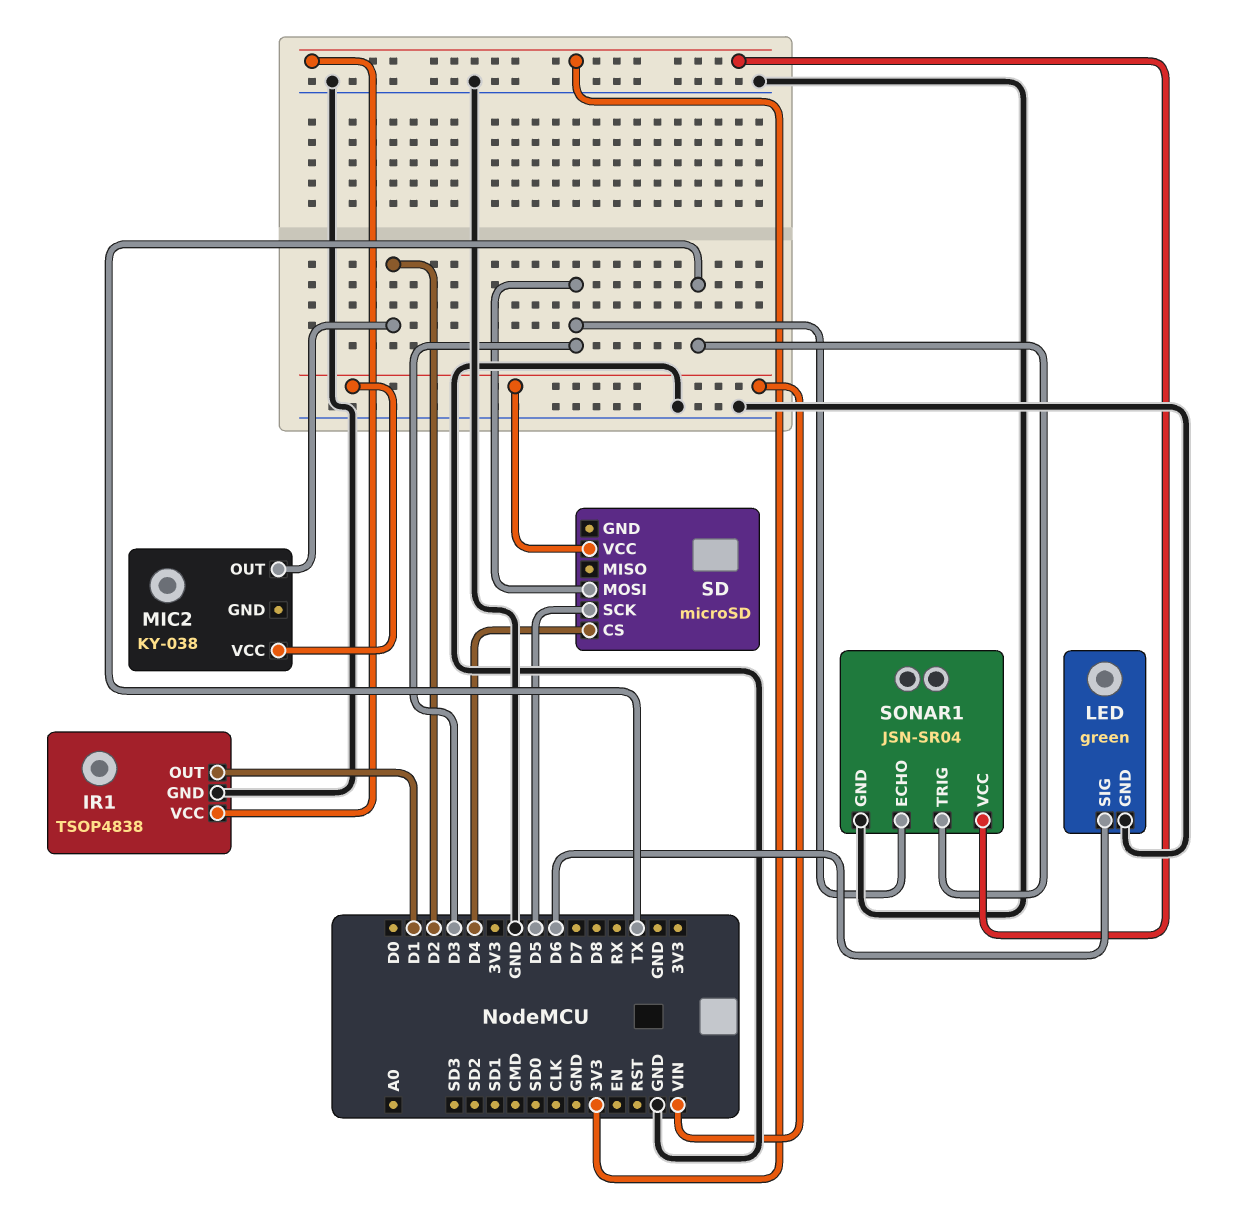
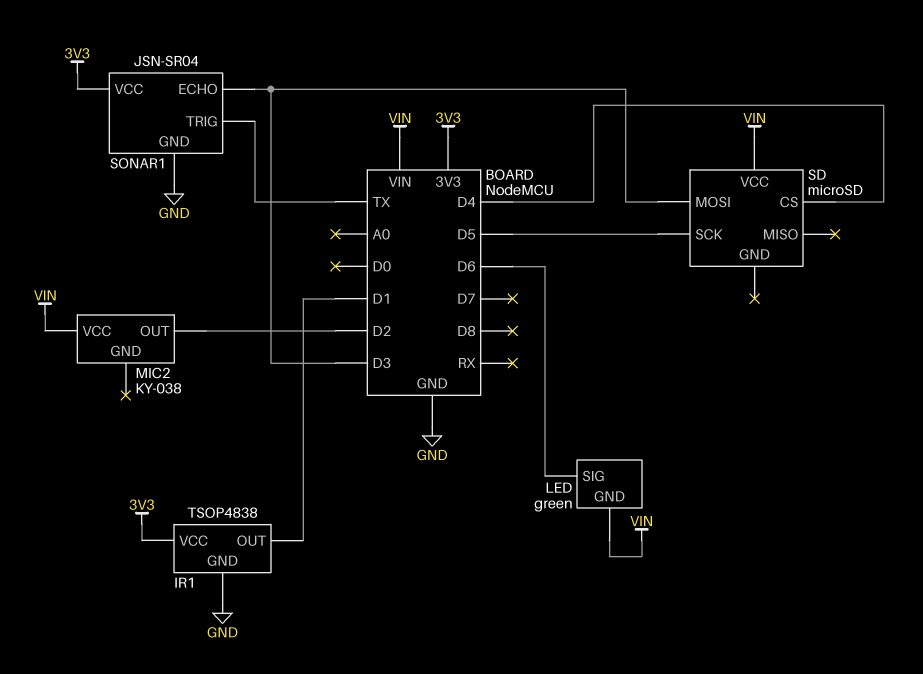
LED pin GND: GND -> VIN

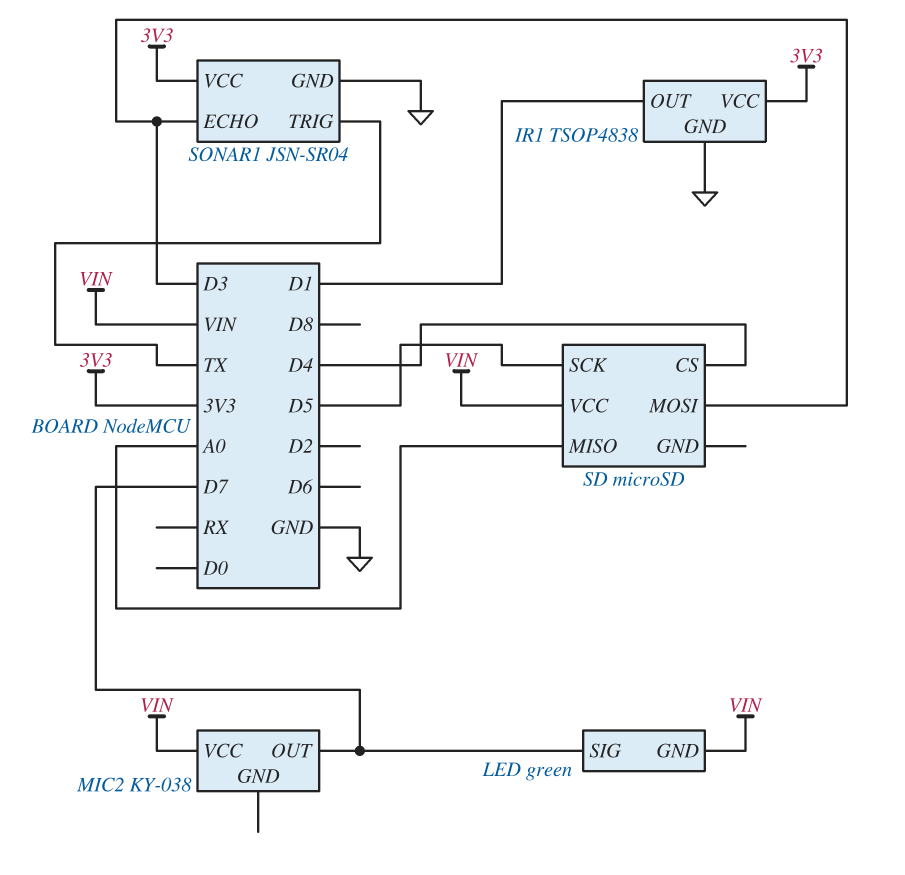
LED pin SIG: D6 -> D7
MIC2 pin OUT: D2 -> D7
SD pin MISO: none -> A0

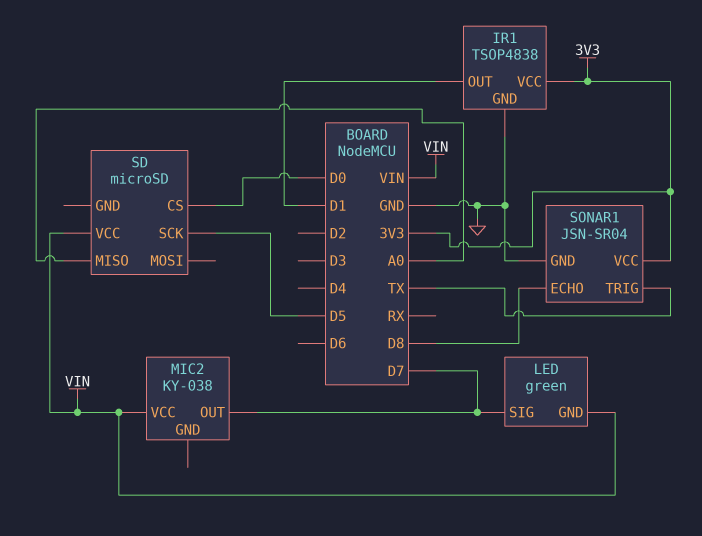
SD pin CS: D4 -> D0
SD pin MOSI: D3 -> none
SONAR1 pin ECHO: D3 -> D8

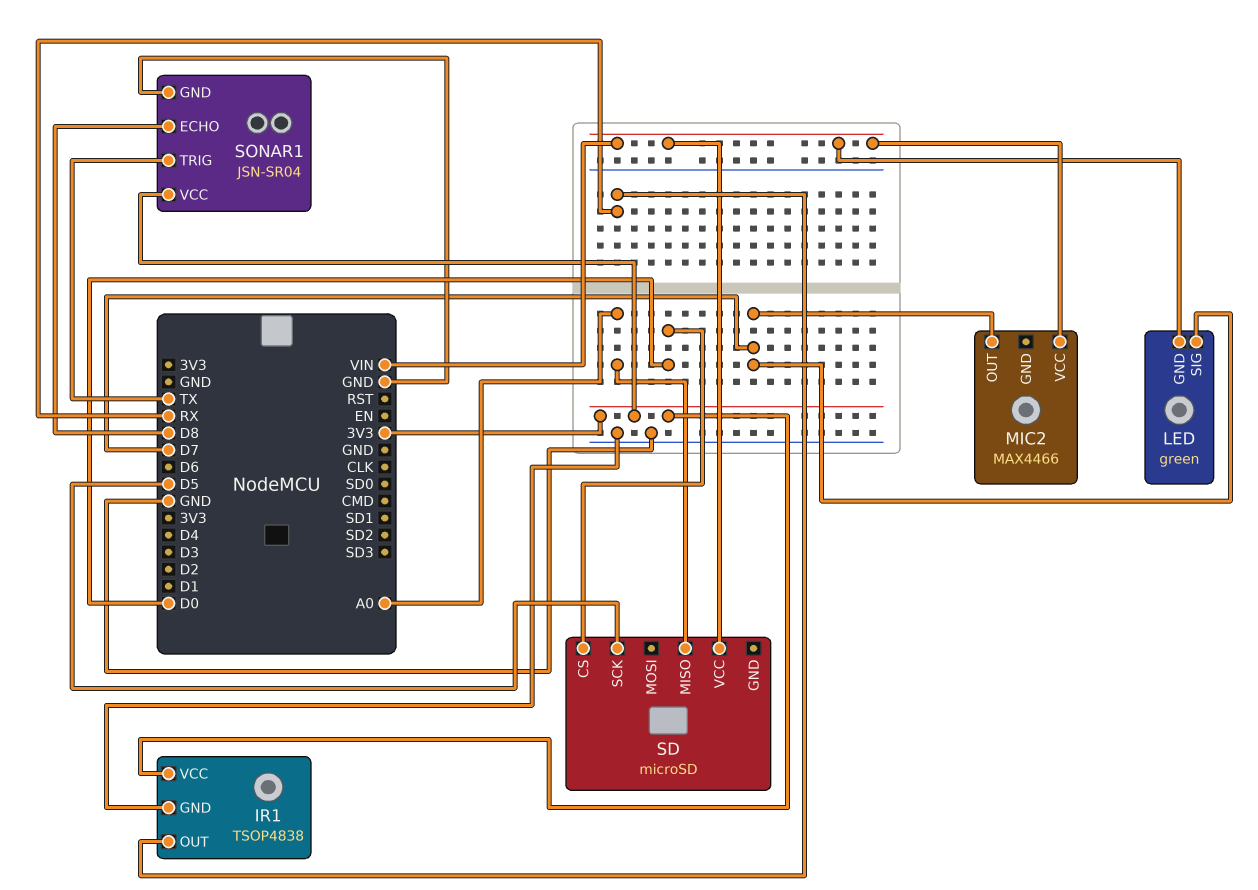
IR1 pin OUT: D1 -> RX
MIC2: KY-038 -> MAX4466

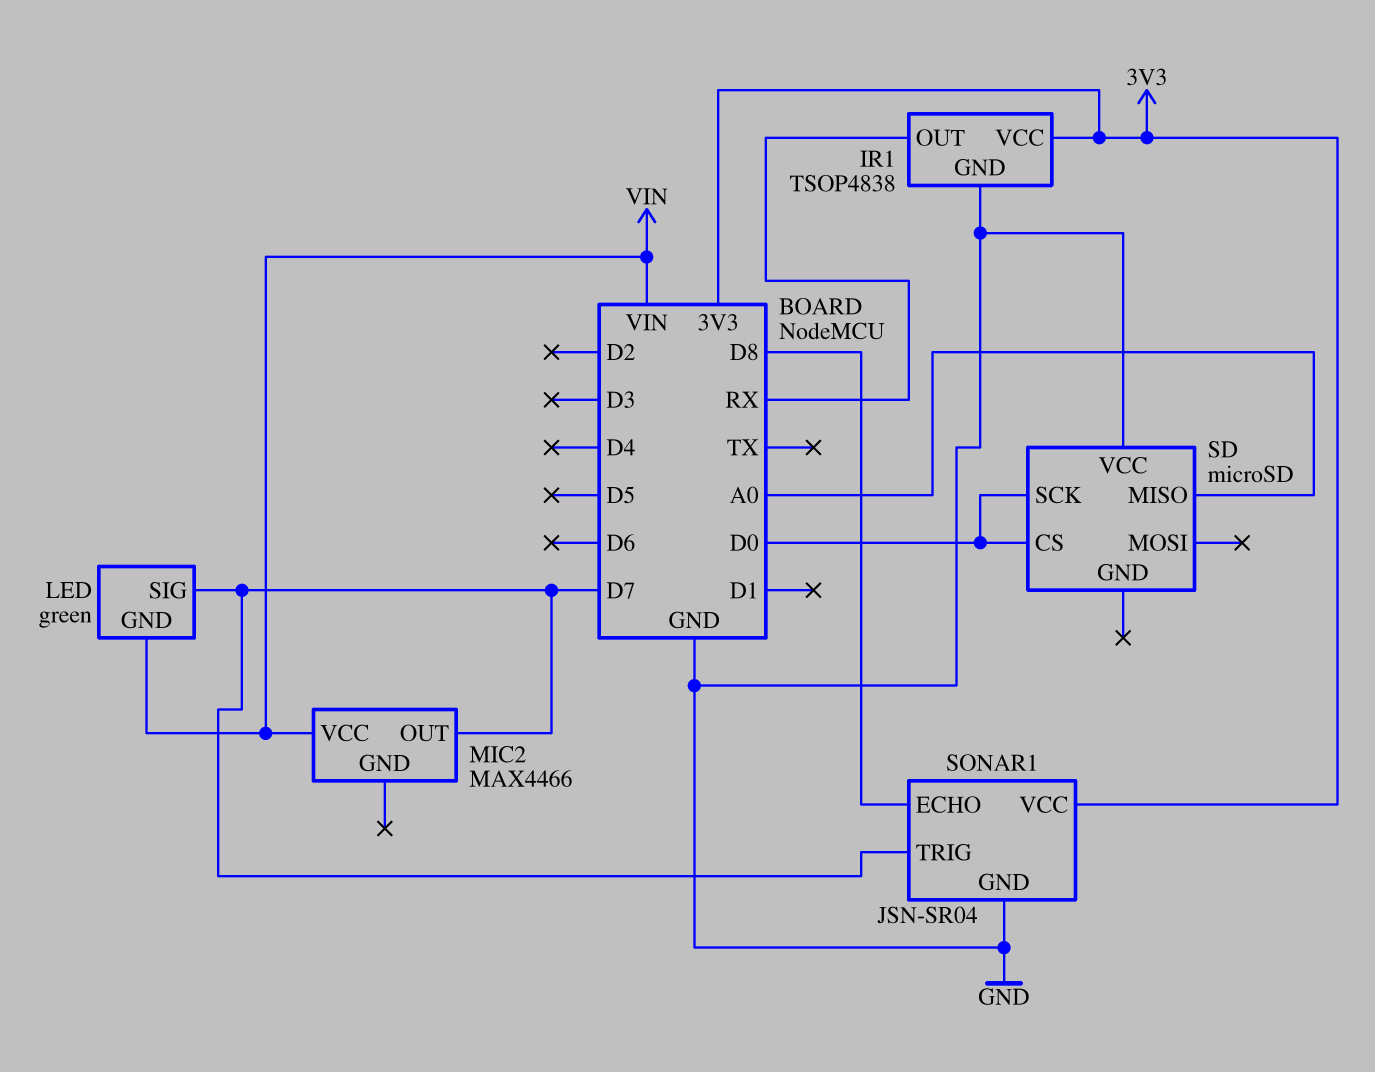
SD pin SCK: D5 -> D0
SD pin VCC: VIN -> GND
SONAR1 pin TRIG: TX -> D7

